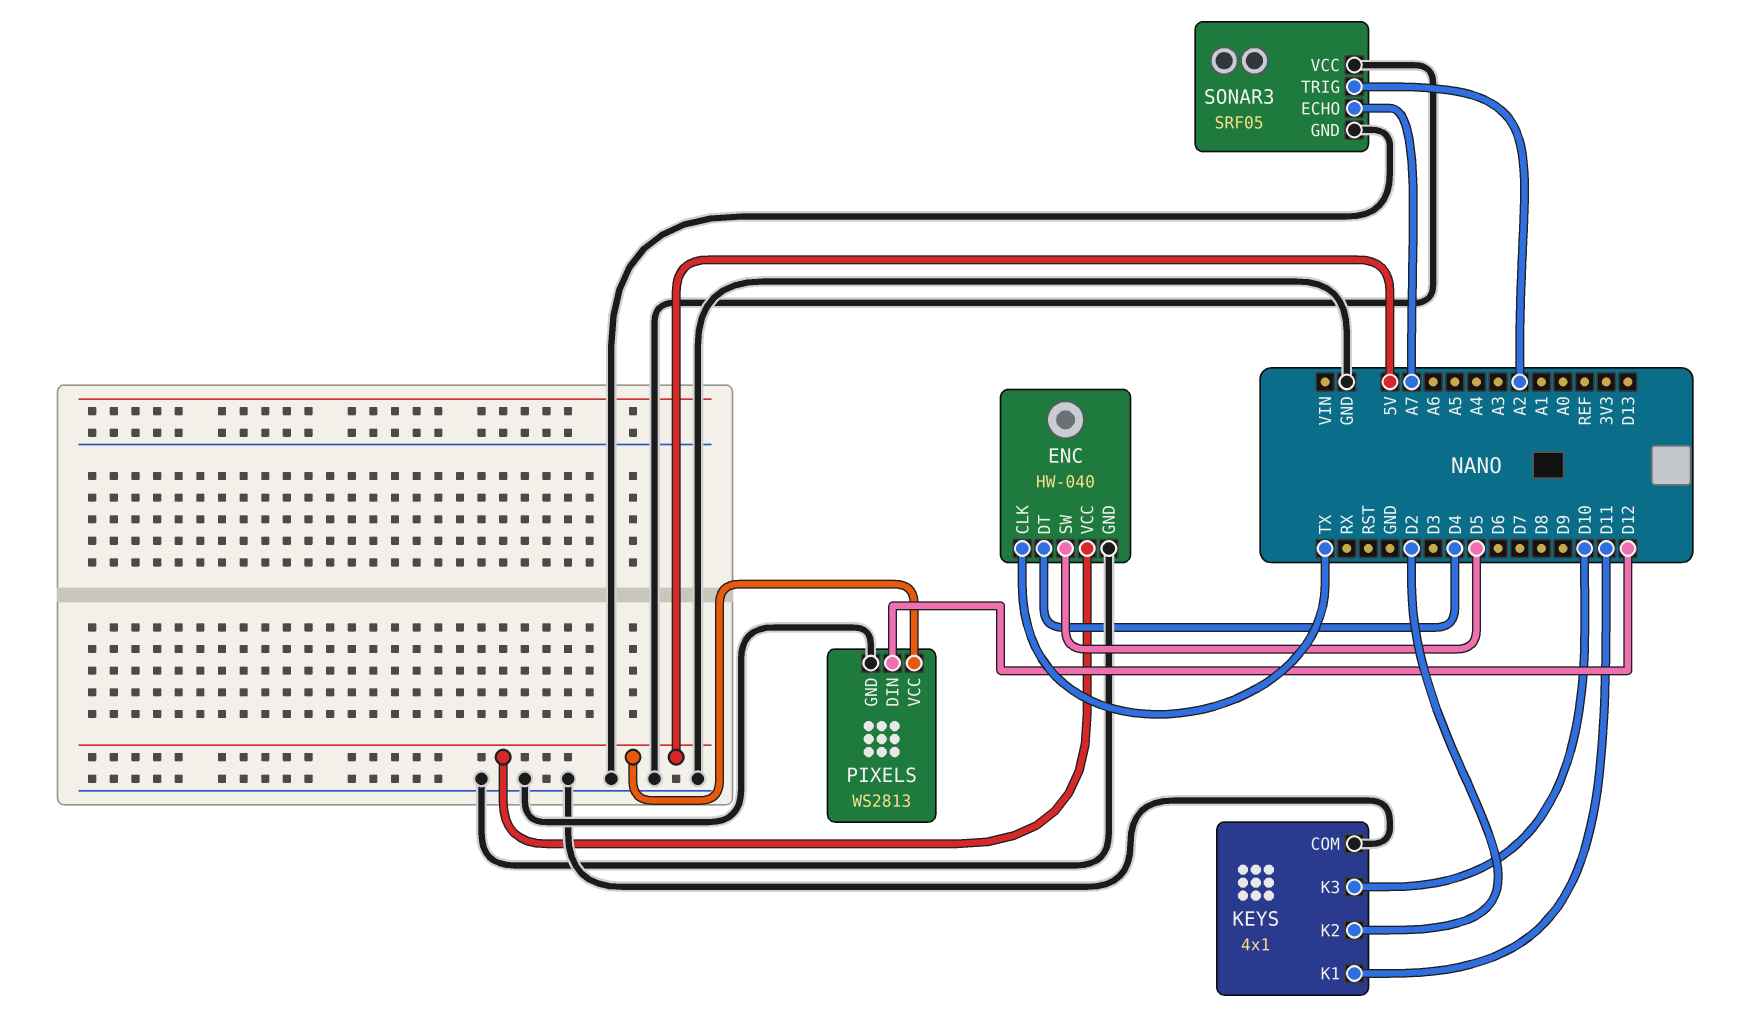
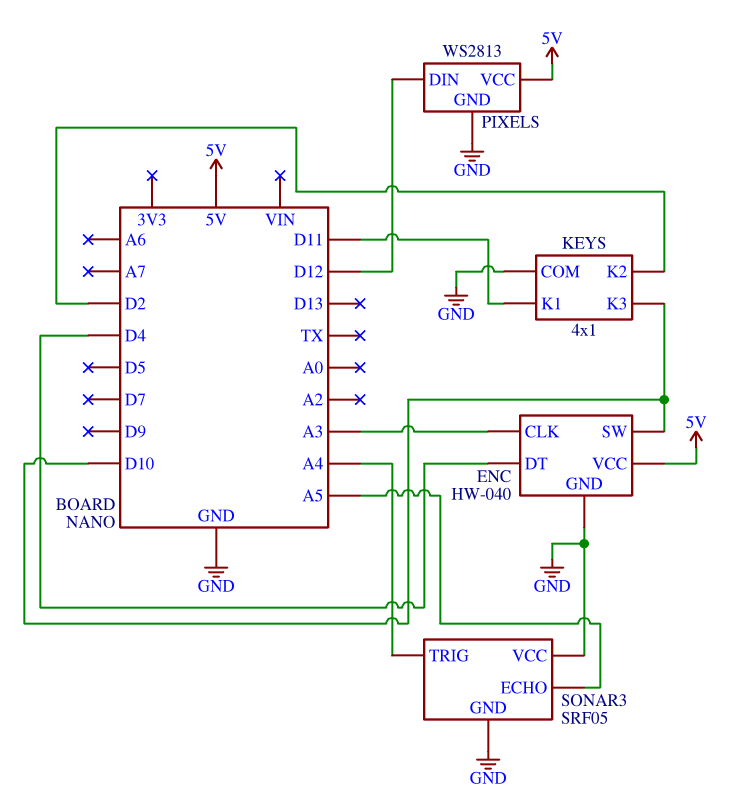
ENC pin CLK: TX -> A3
ENC pin SW: D5 -> D10
SONAR3 pin ECHO: A7 -> A5
SONAR3 pin TRIG: A2 -> A4

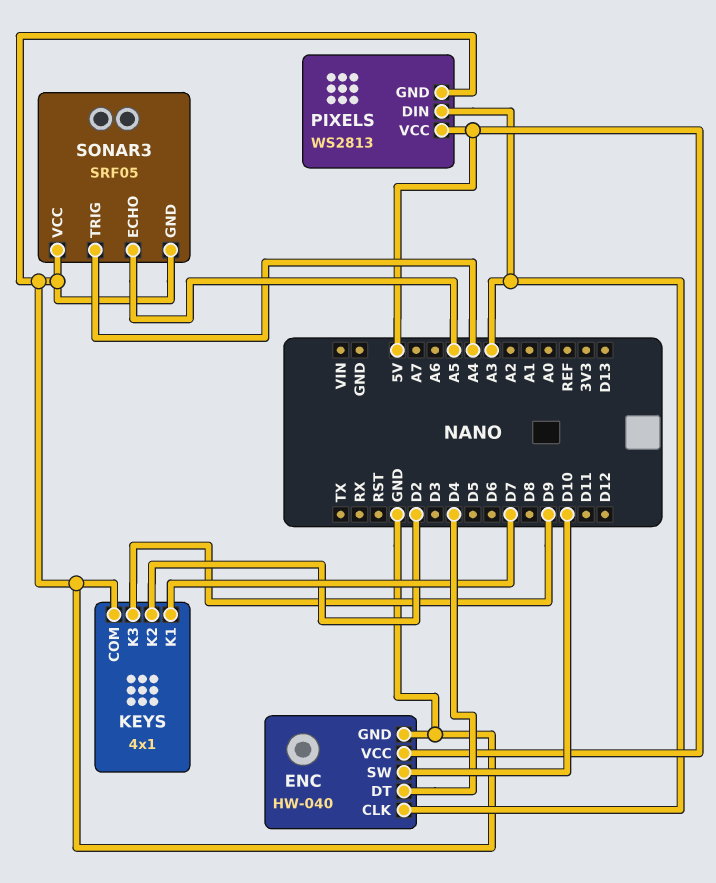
KEYS pin K1: D11 -> D7
KEYS pin K3: D10 -> D9
PIXELS pin DIN: D12 -> A3

